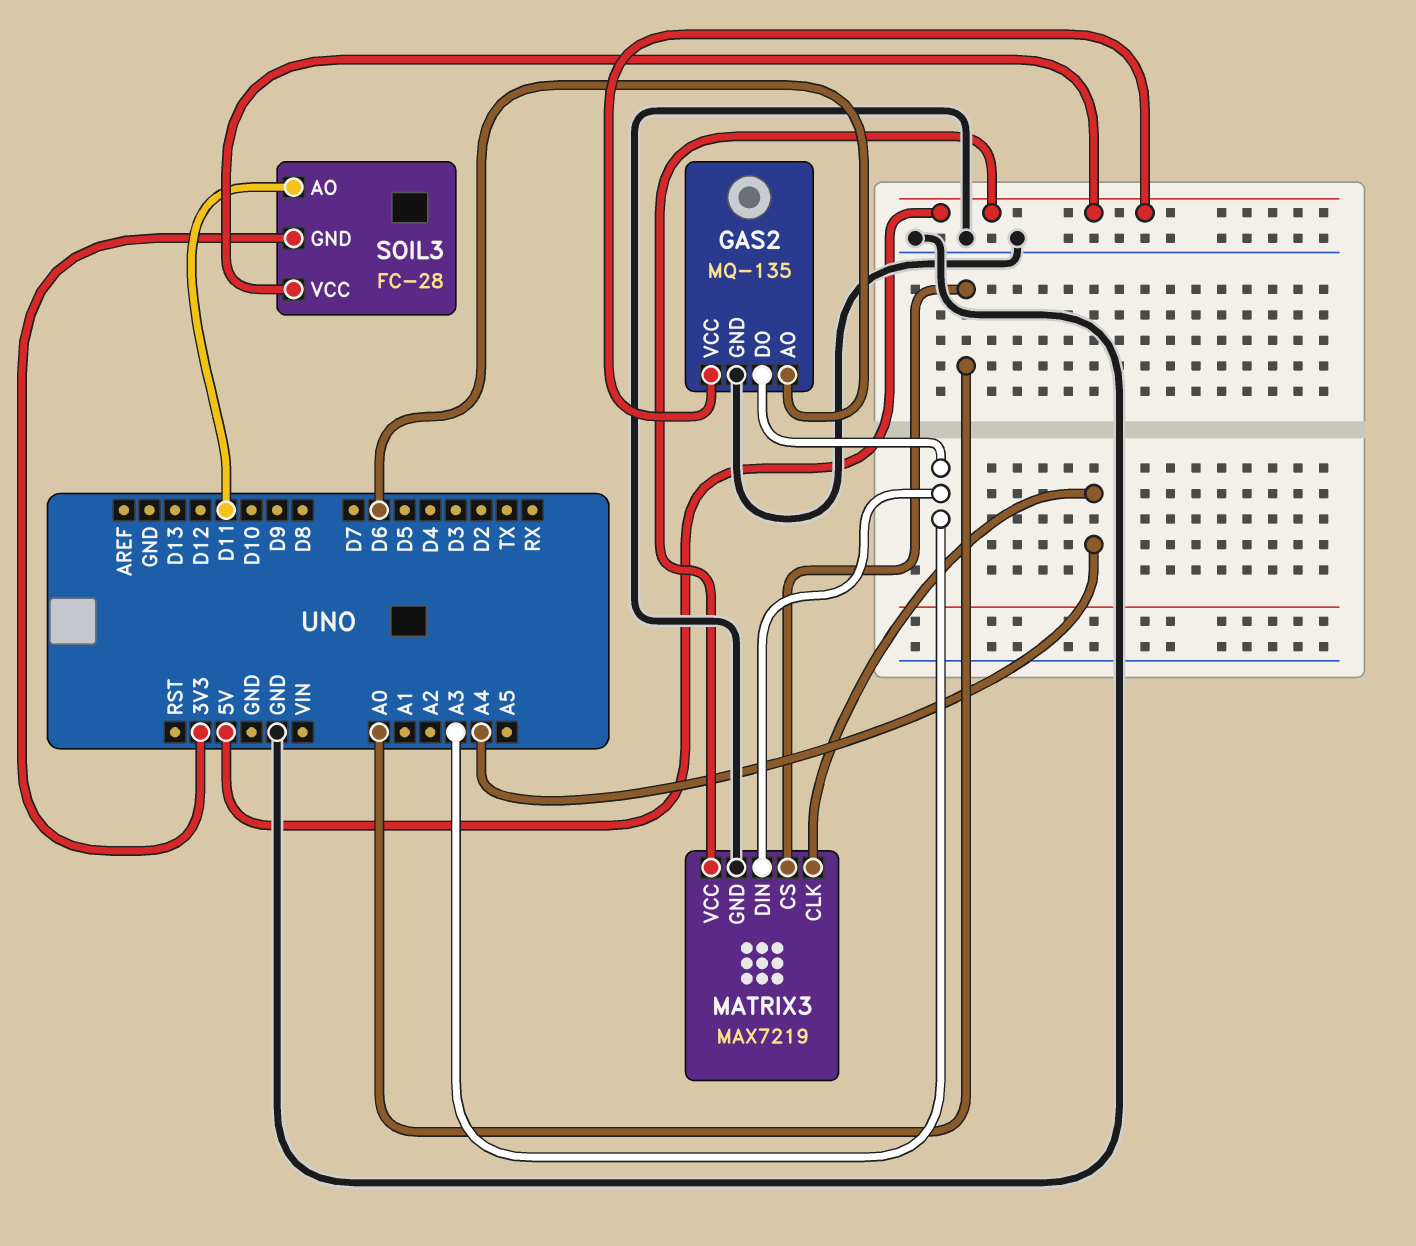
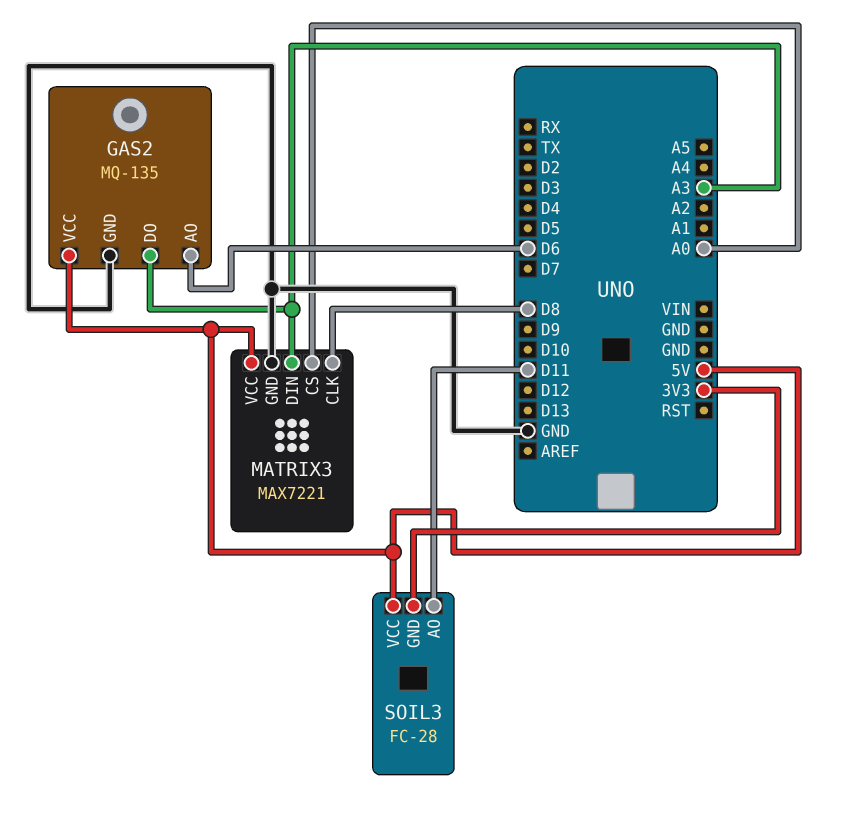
MATRIX3: MAX7219 -> MAX7221
MATRIX3 pin CLK: A4 -> D8

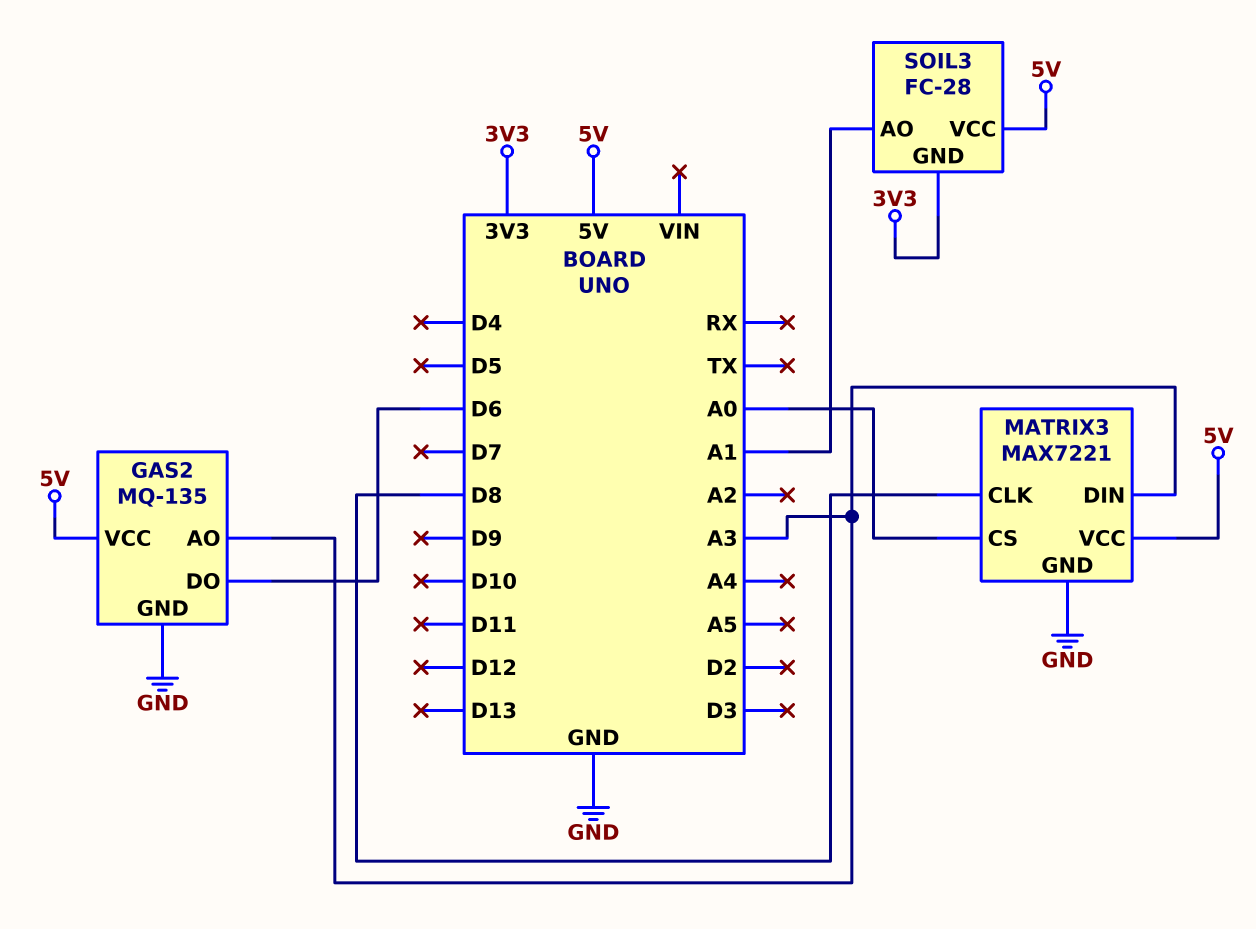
GAS2 pin AO: D6 -> A3
GAS2 pin DO: A3 -> D6
SOIL3 pin AO: D11 -> A1

